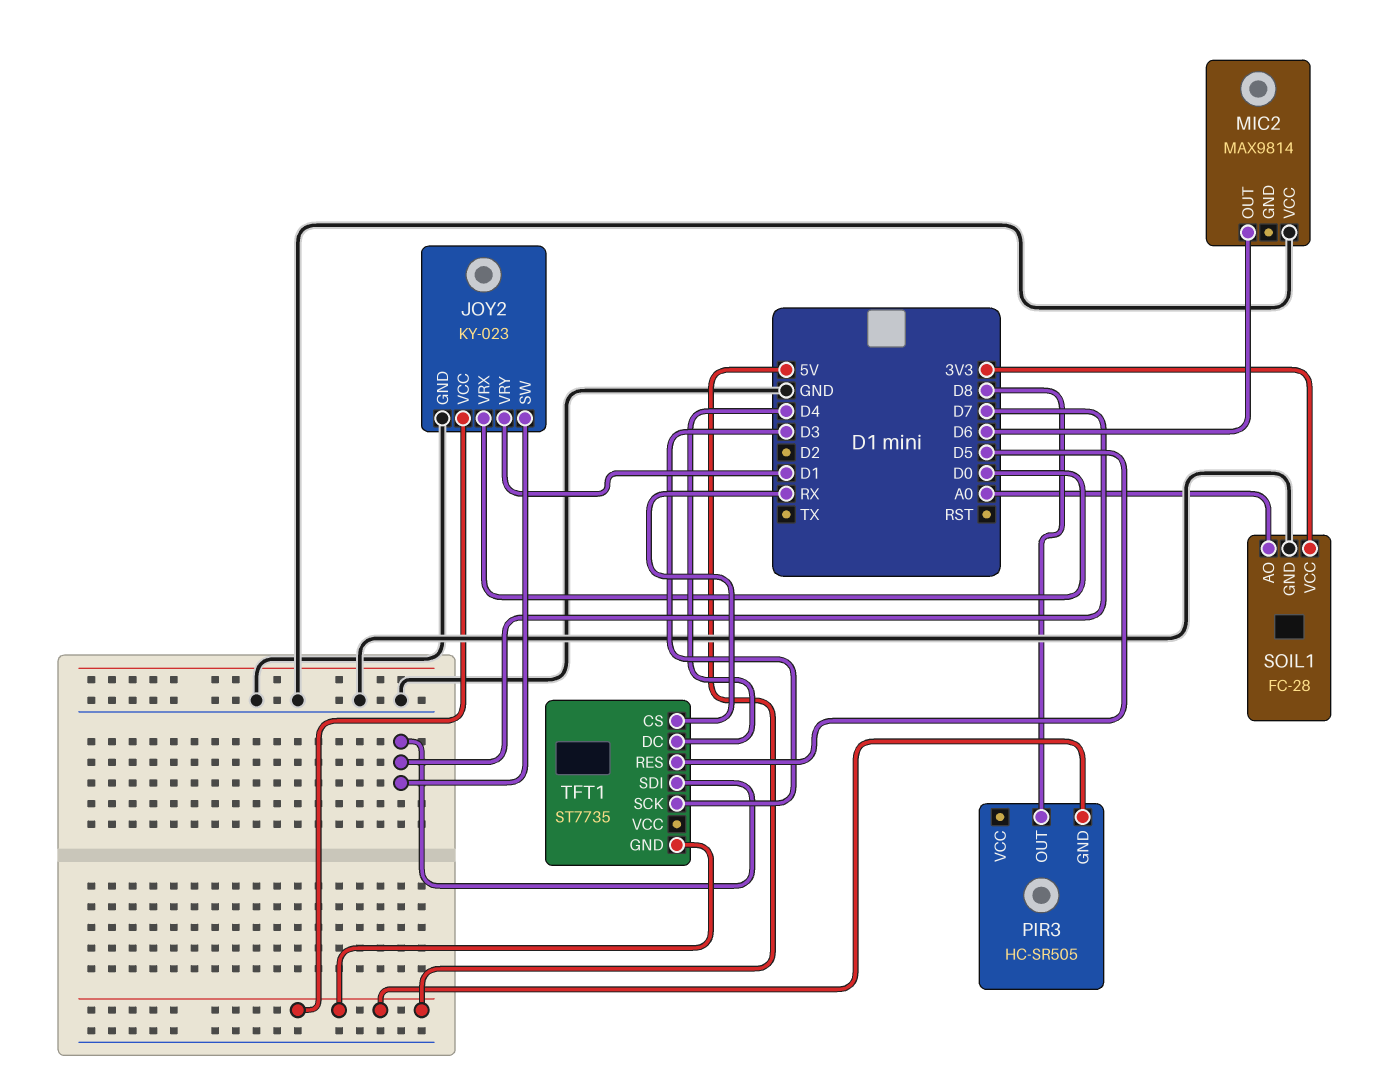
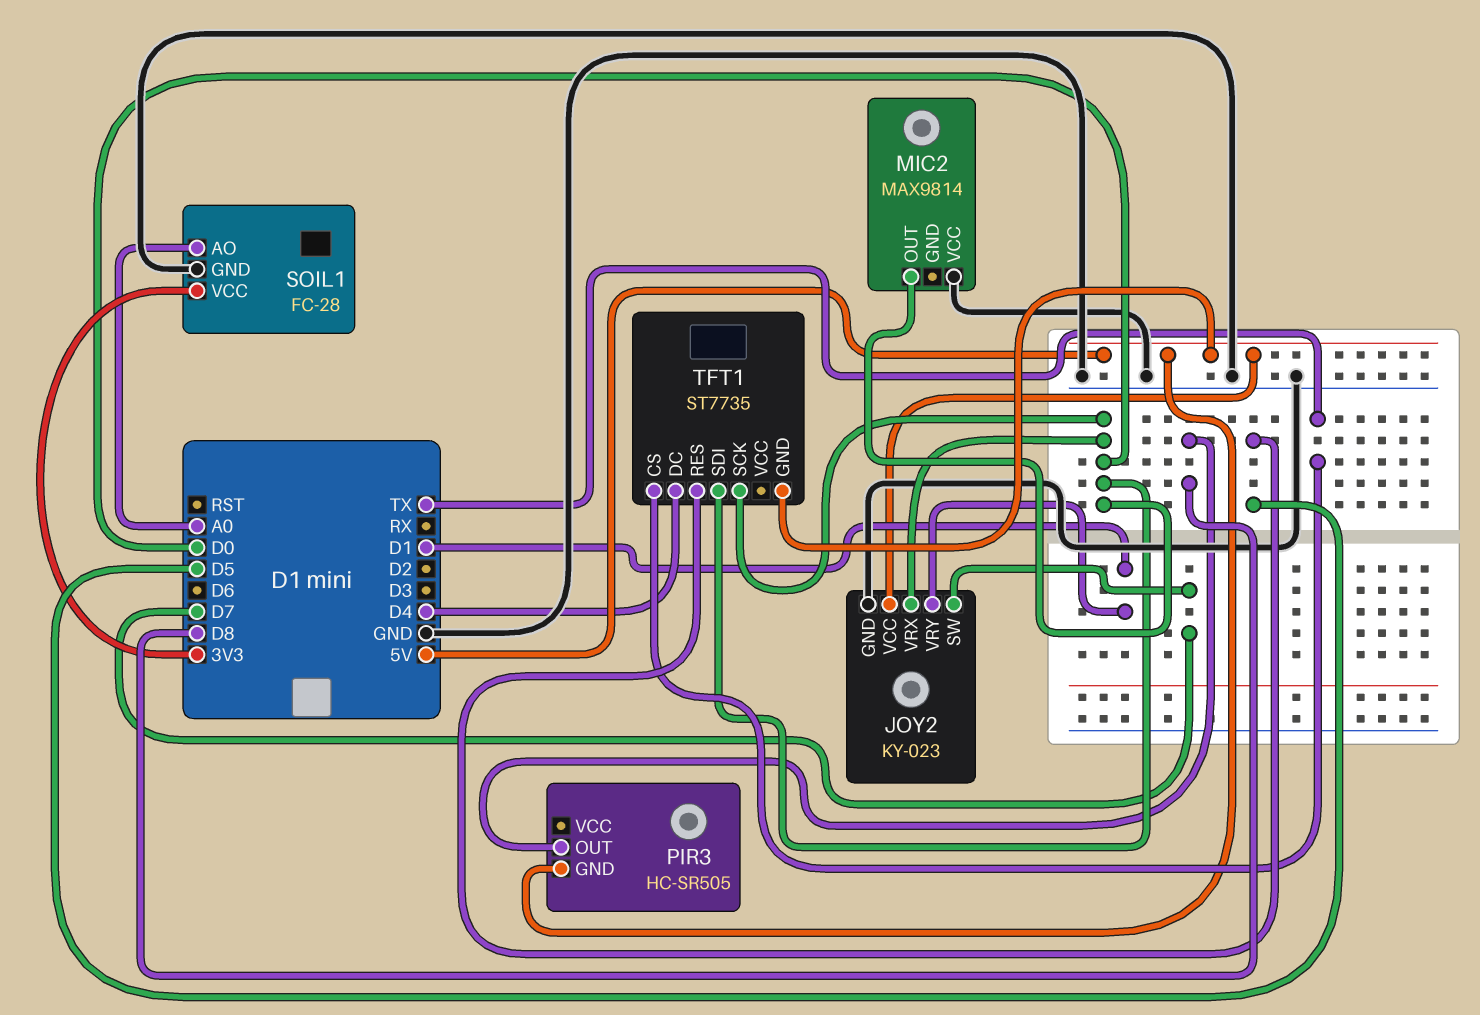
MIC2 pin OUT: D6 -> D0
TFT1 pin CS: RX -> TX
TFT1 pin SCK: D3 -> D0
TFT1 pin SDI: D7 -> D0

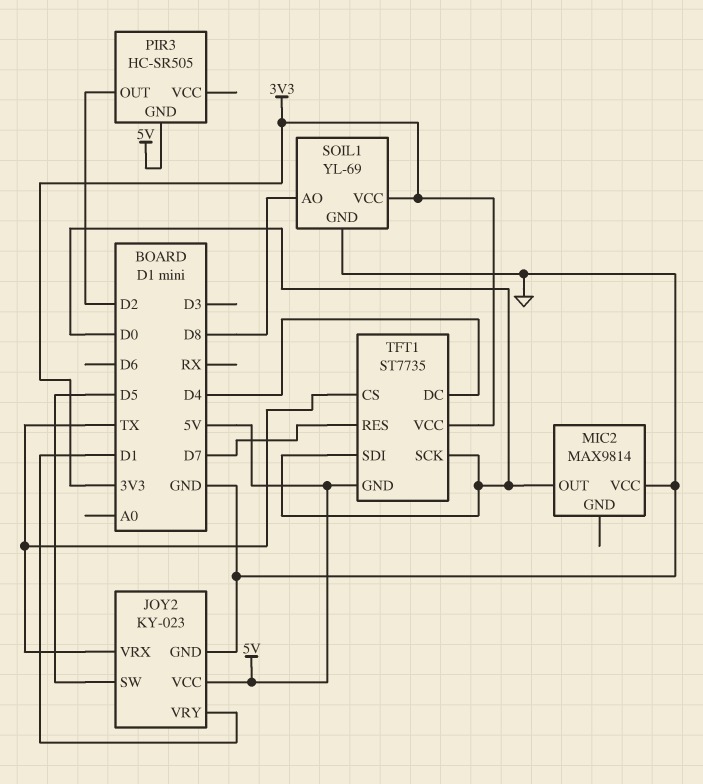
JOY2 pin SW: D7 -> D5
JOY2 pin VRX: D0 -> TX
PIR3 pin OUT: D8 -> D2
SOIL1: FC-28 -> YL-69
SOIL1 pin AO: A0 -> D8
TFT1 pin RES: D5 -> D7
TFT1 pin VCC: none -> 3V3

